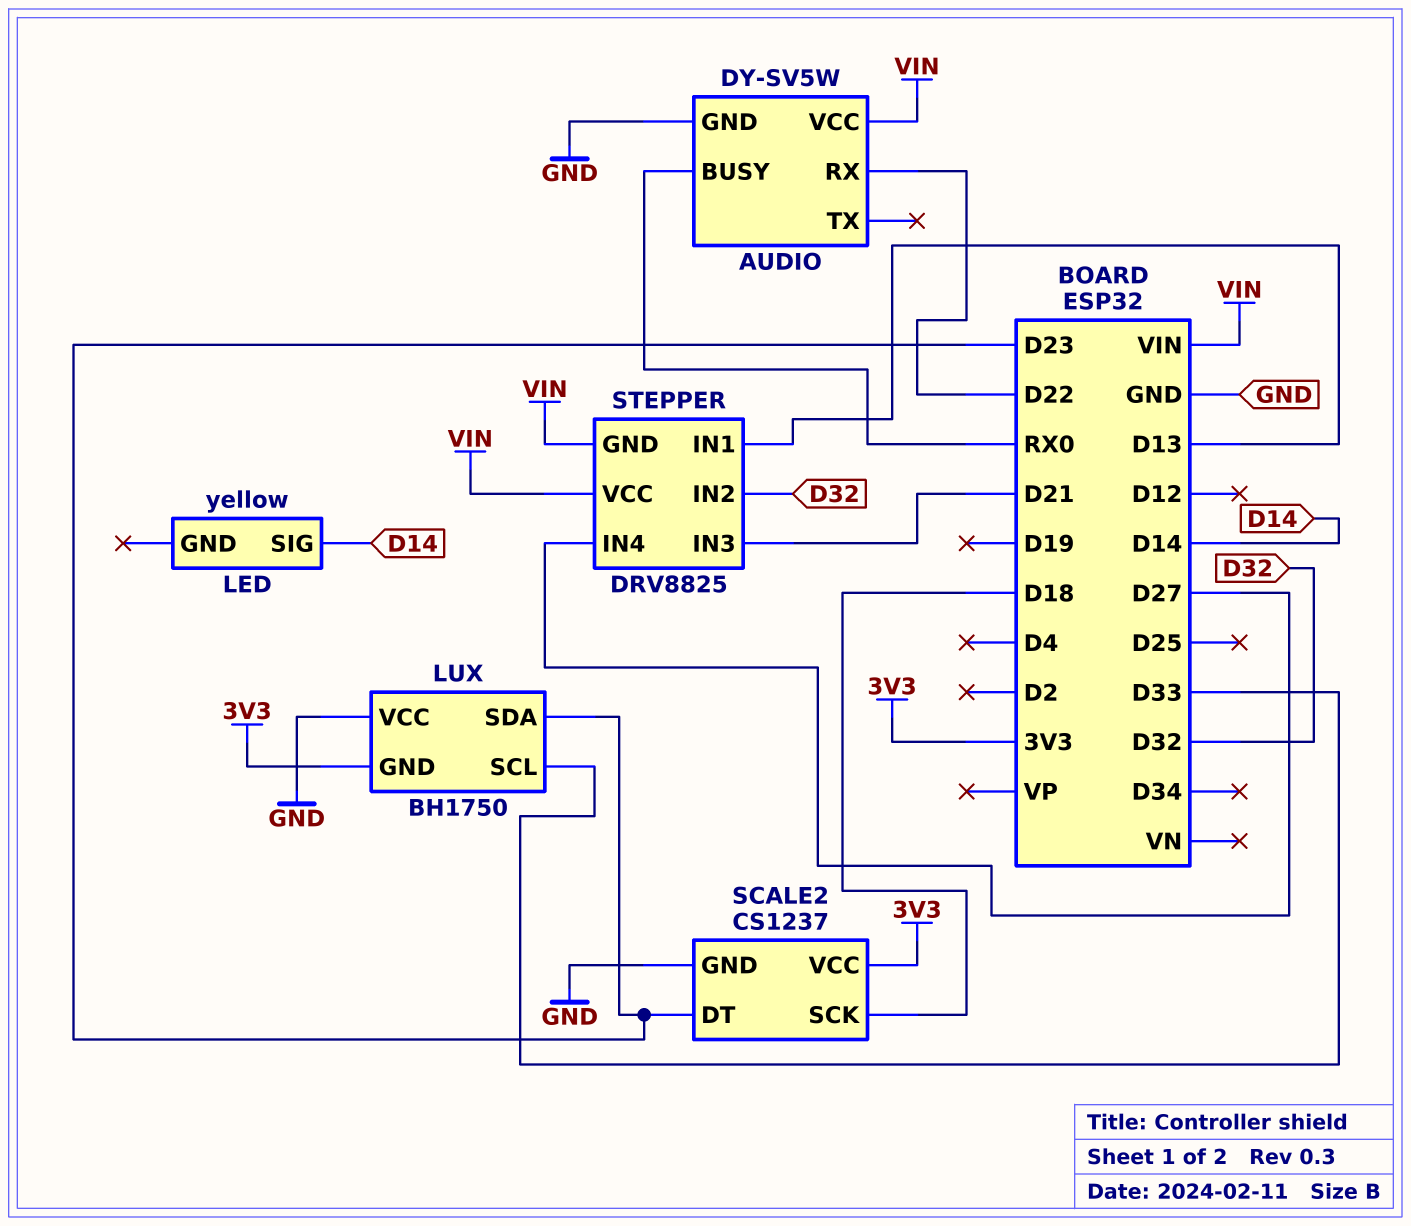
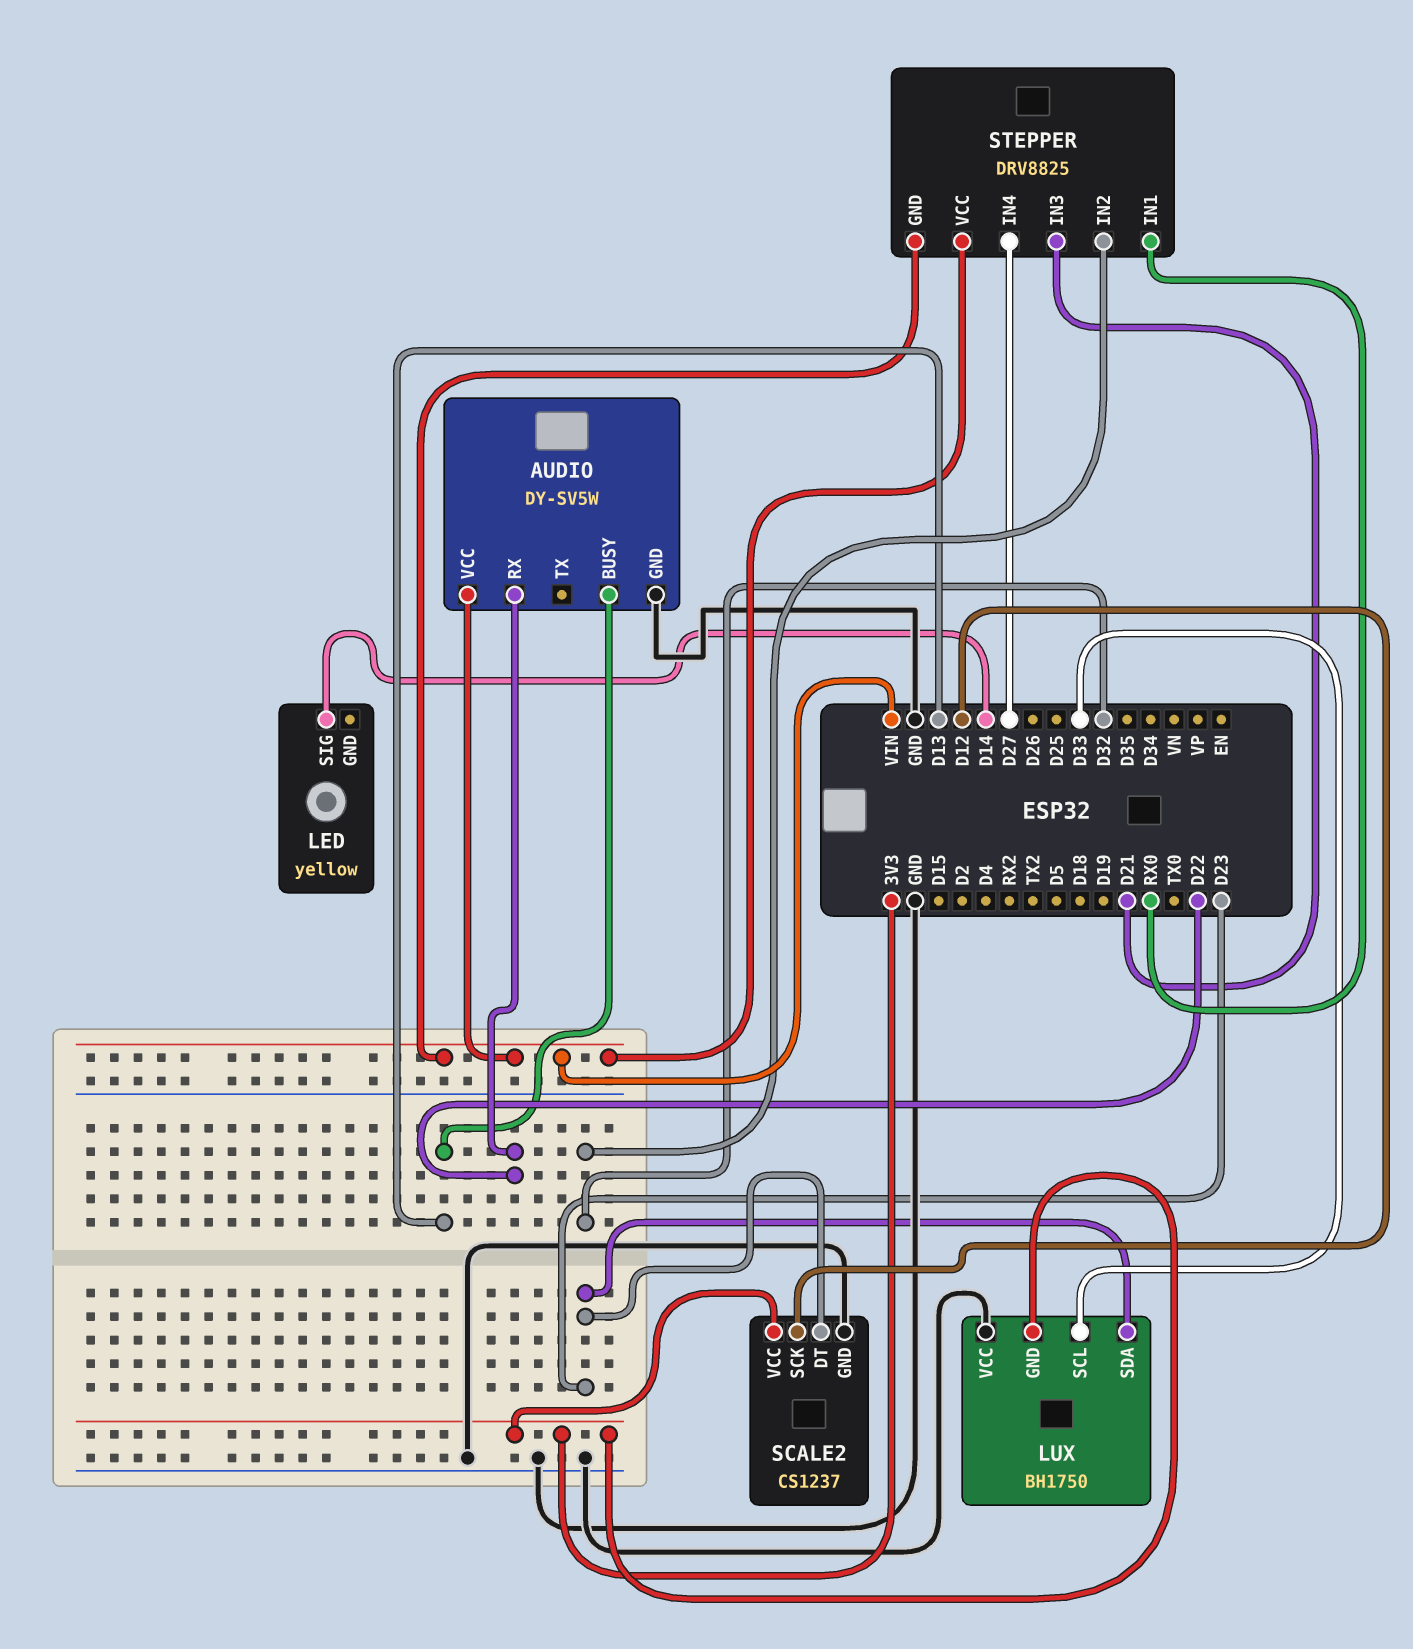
AUDIO pin BUSY: RX0 -> D13
SCALE2 pin SCK: D18 -> D12
STEPPER pin IN1: D13 -> RX0

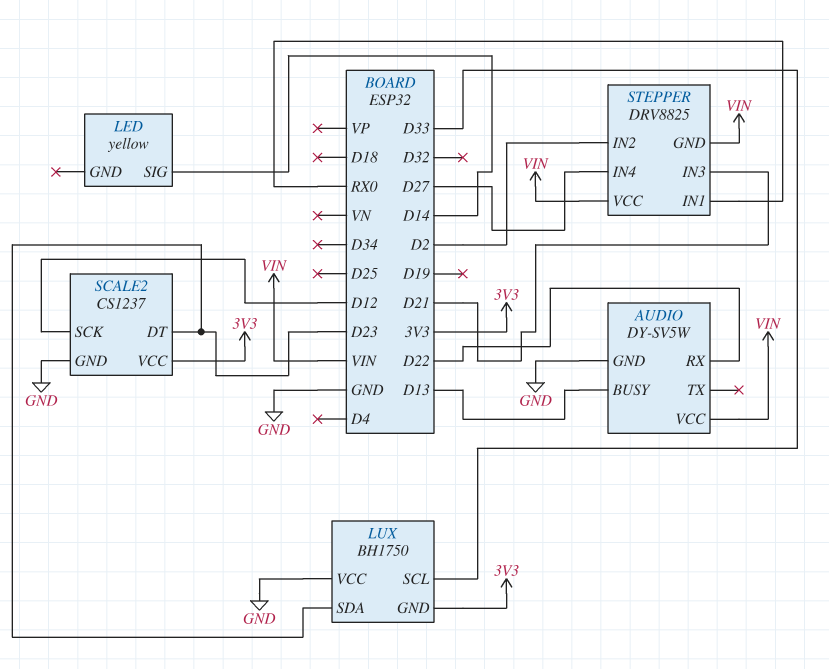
STEPPER pin IN2: D32 -> D2

